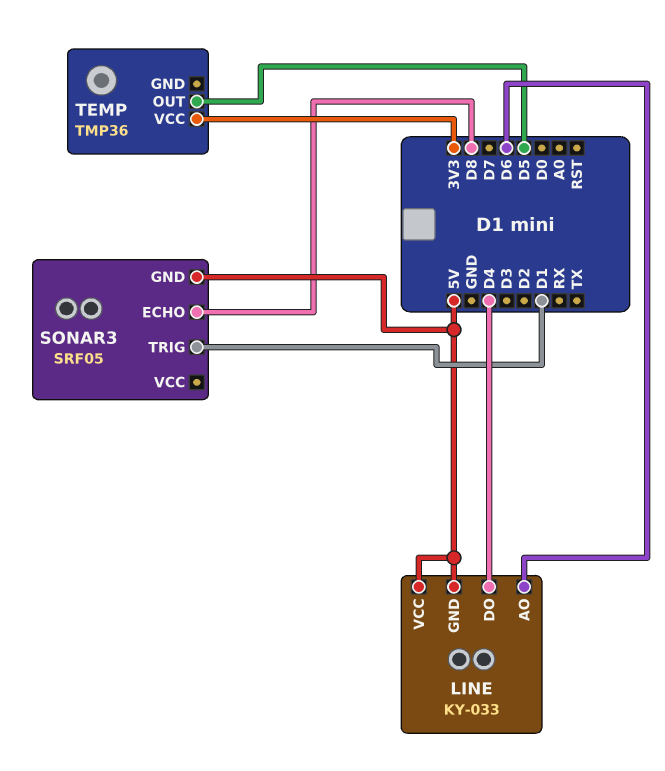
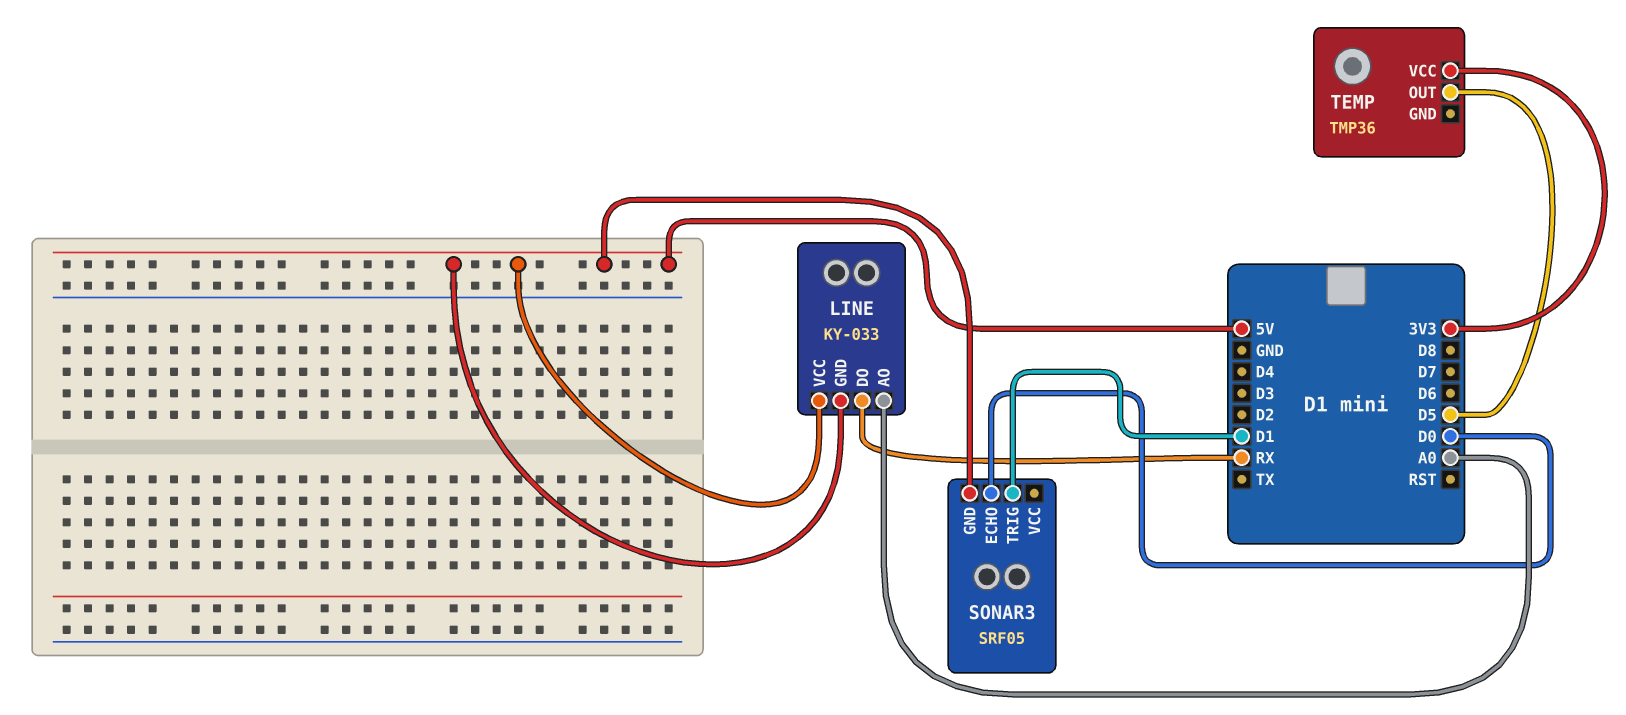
LINE pin AO: D6 -> A0
LINE pin DO: D4 -> RX
SONAR3 pin ECHO: D8 -> D0

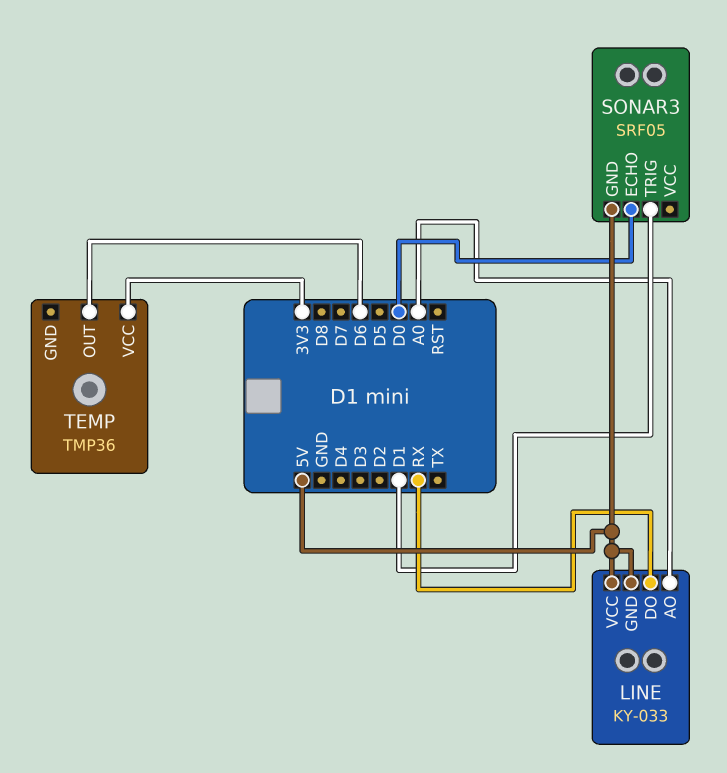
TEMP pin OUT: D5 -> D6

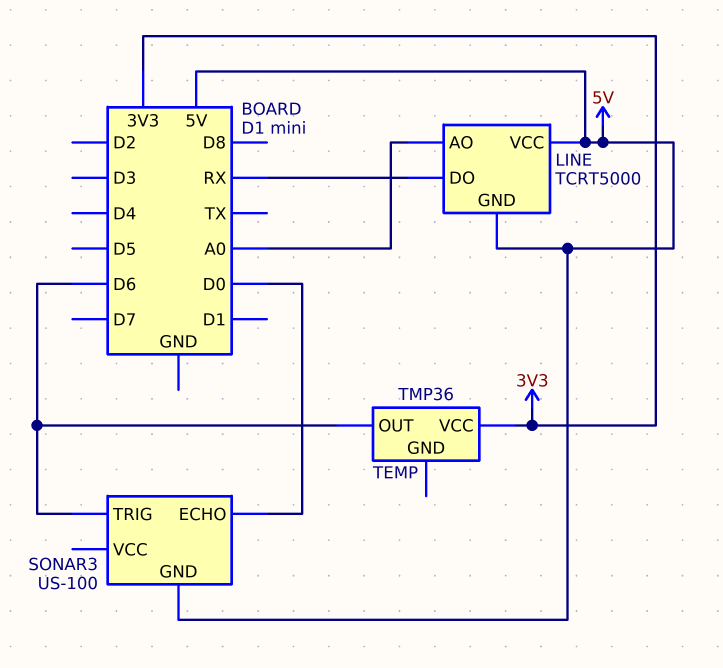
LINE: KY-033 -> TCRT5000
SONAR3: SRF05 -> US-100
SONAR3 pin TRIG: D1 -> D6

